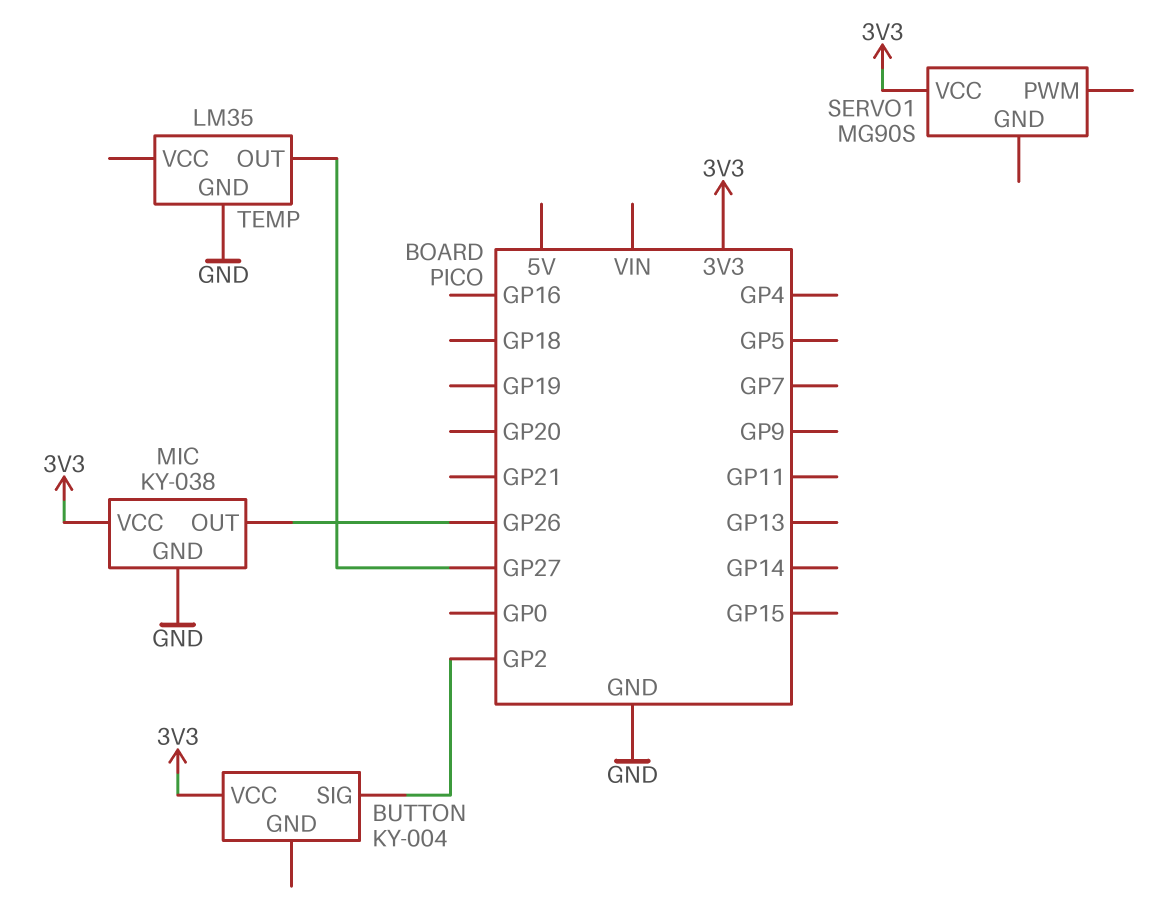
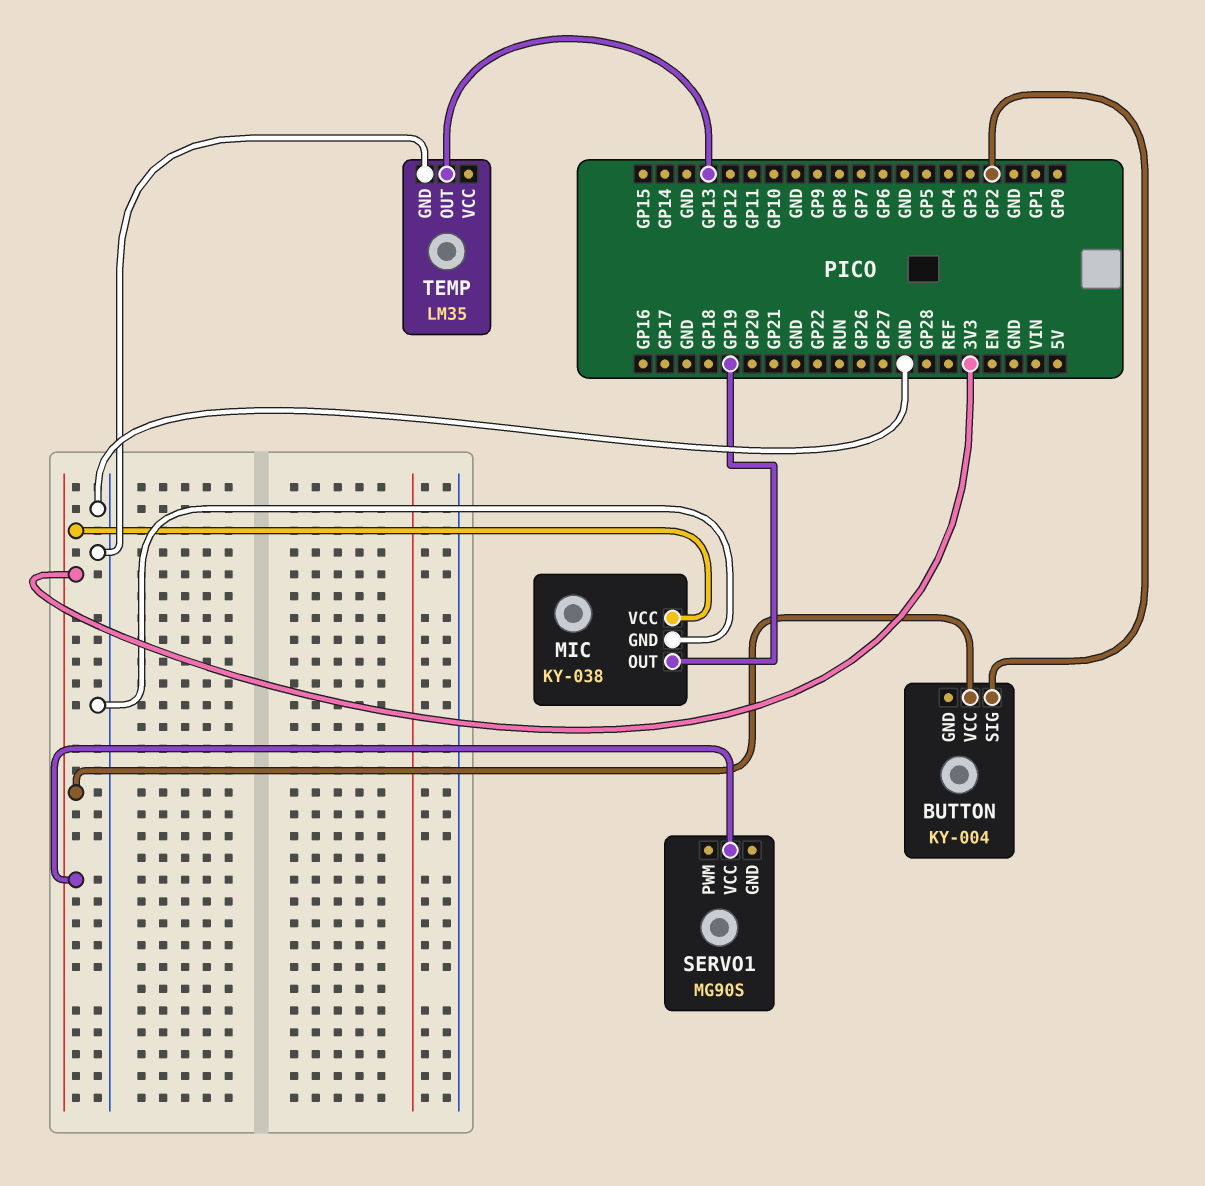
MIC pin OUT: GP26 -> GP19
TEMP pin OUT: GP27 -> GP13

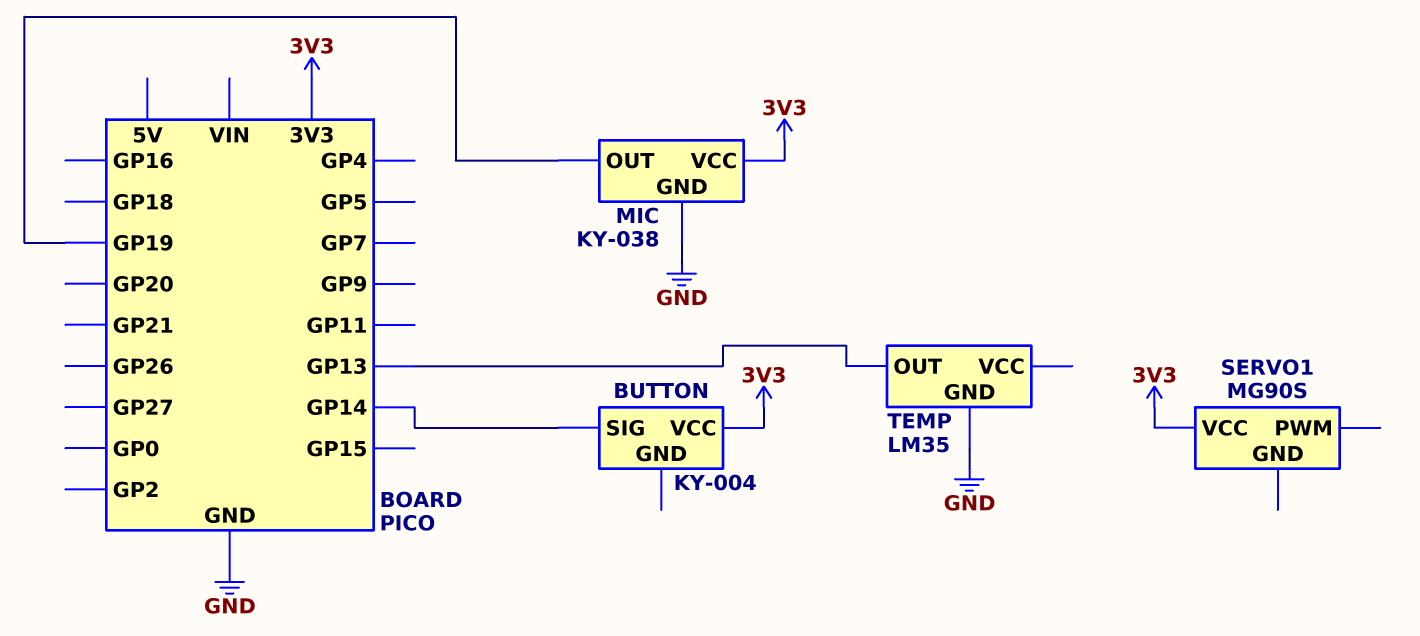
BUTTON pin SIG: GP2 -> GP14

